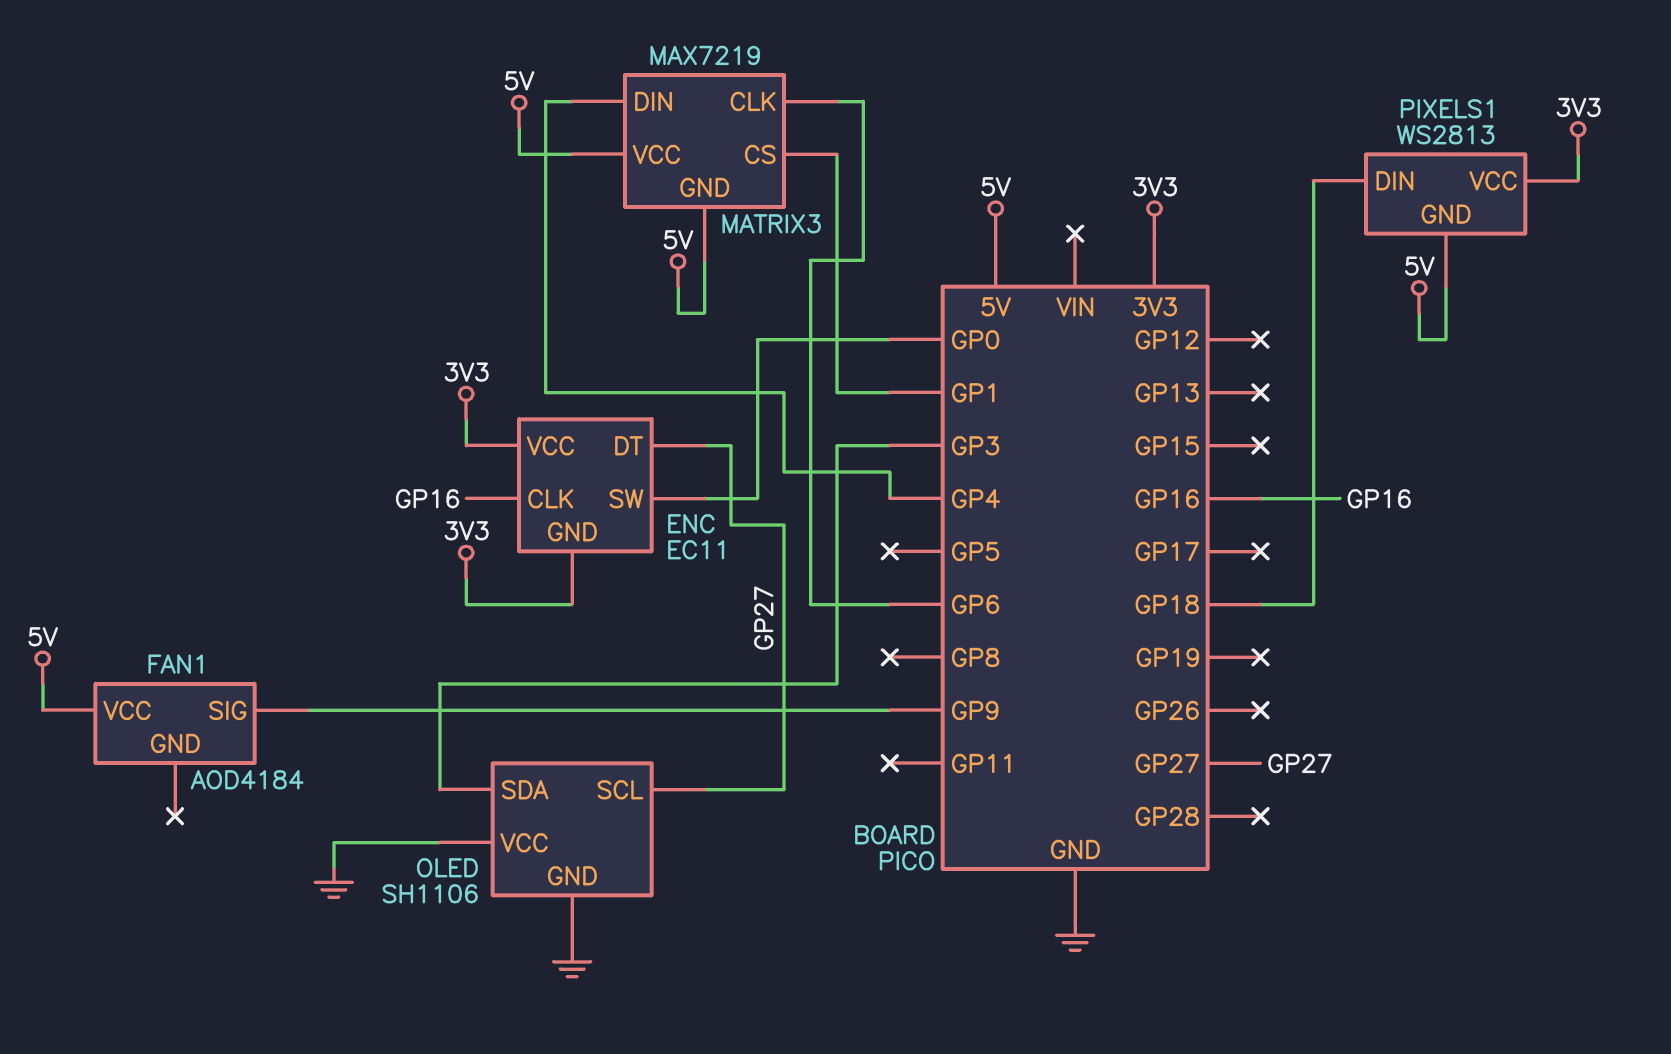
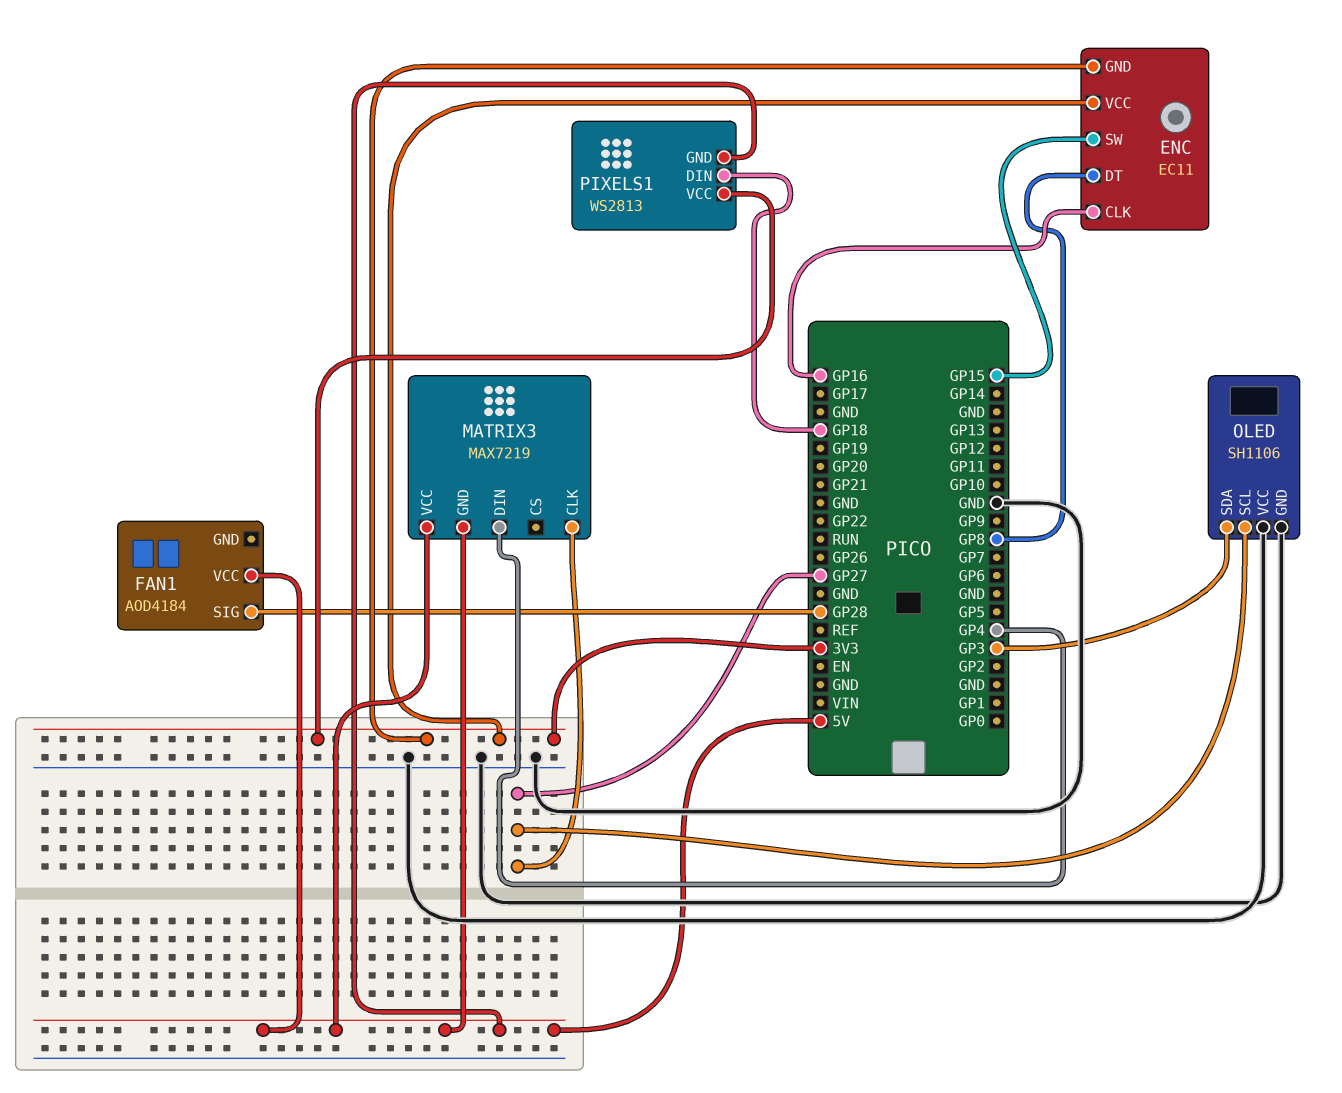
ENC pin DT: GP27 -> GP8
ENC pin SW: GP0 -> GP15
FAN1 pin SIG: GP9 -> GP28
MATRIX3 pin CLK: GP6 -> GP27
MATRIX3 pin CS: GP1 -> none

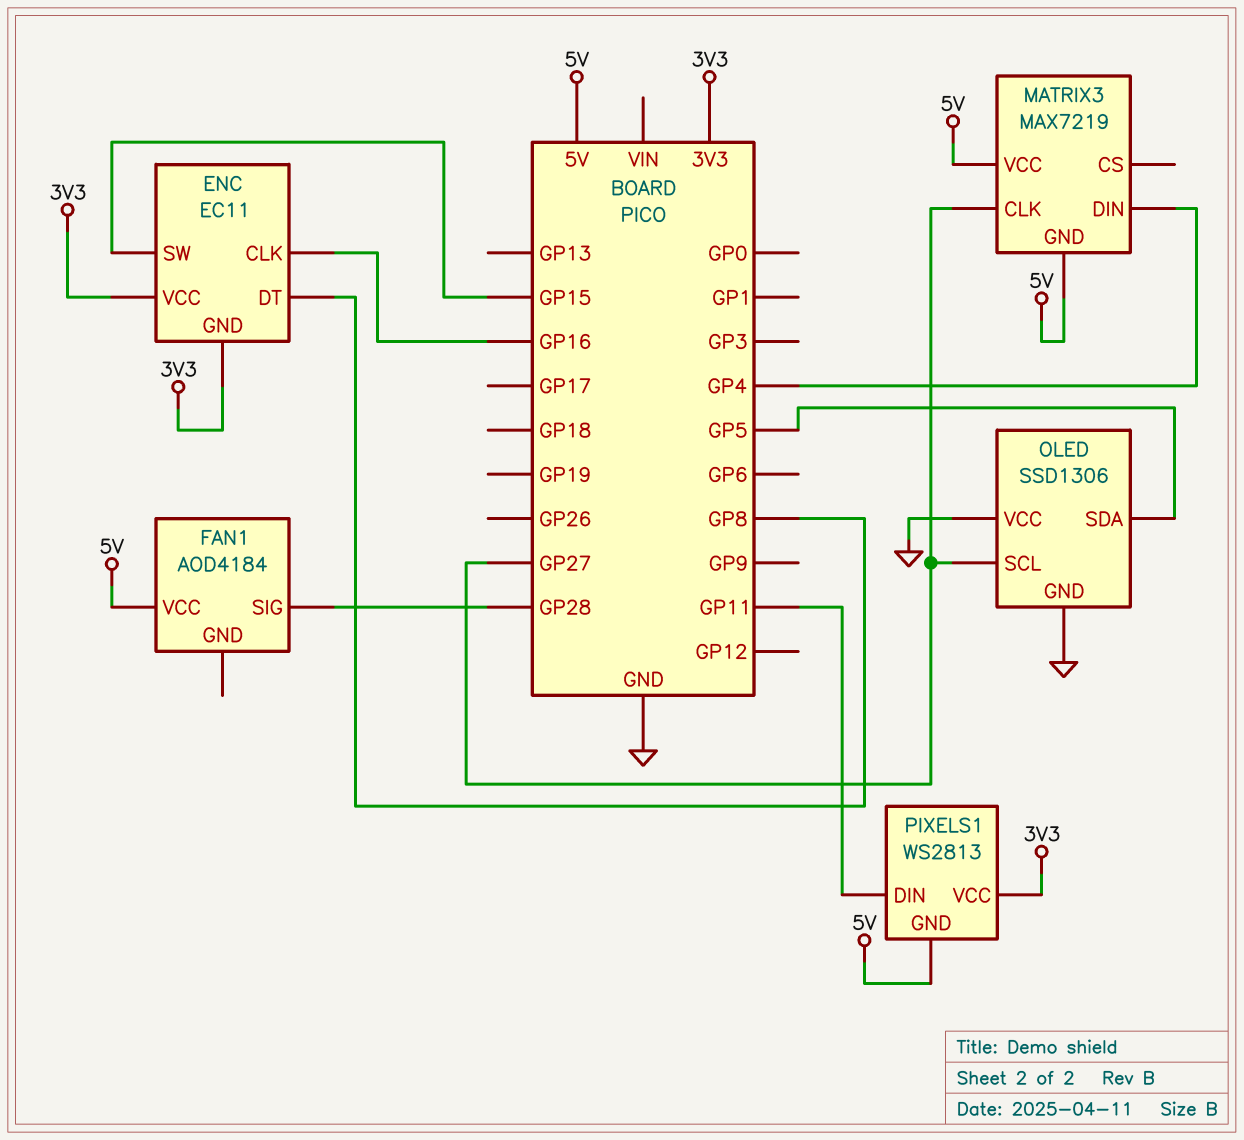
OLED: SH1106 -> SSD1306
OLED pin SDA: GP3 -> GP5
PIXELS1 pin DIN: GP18 -> GP11

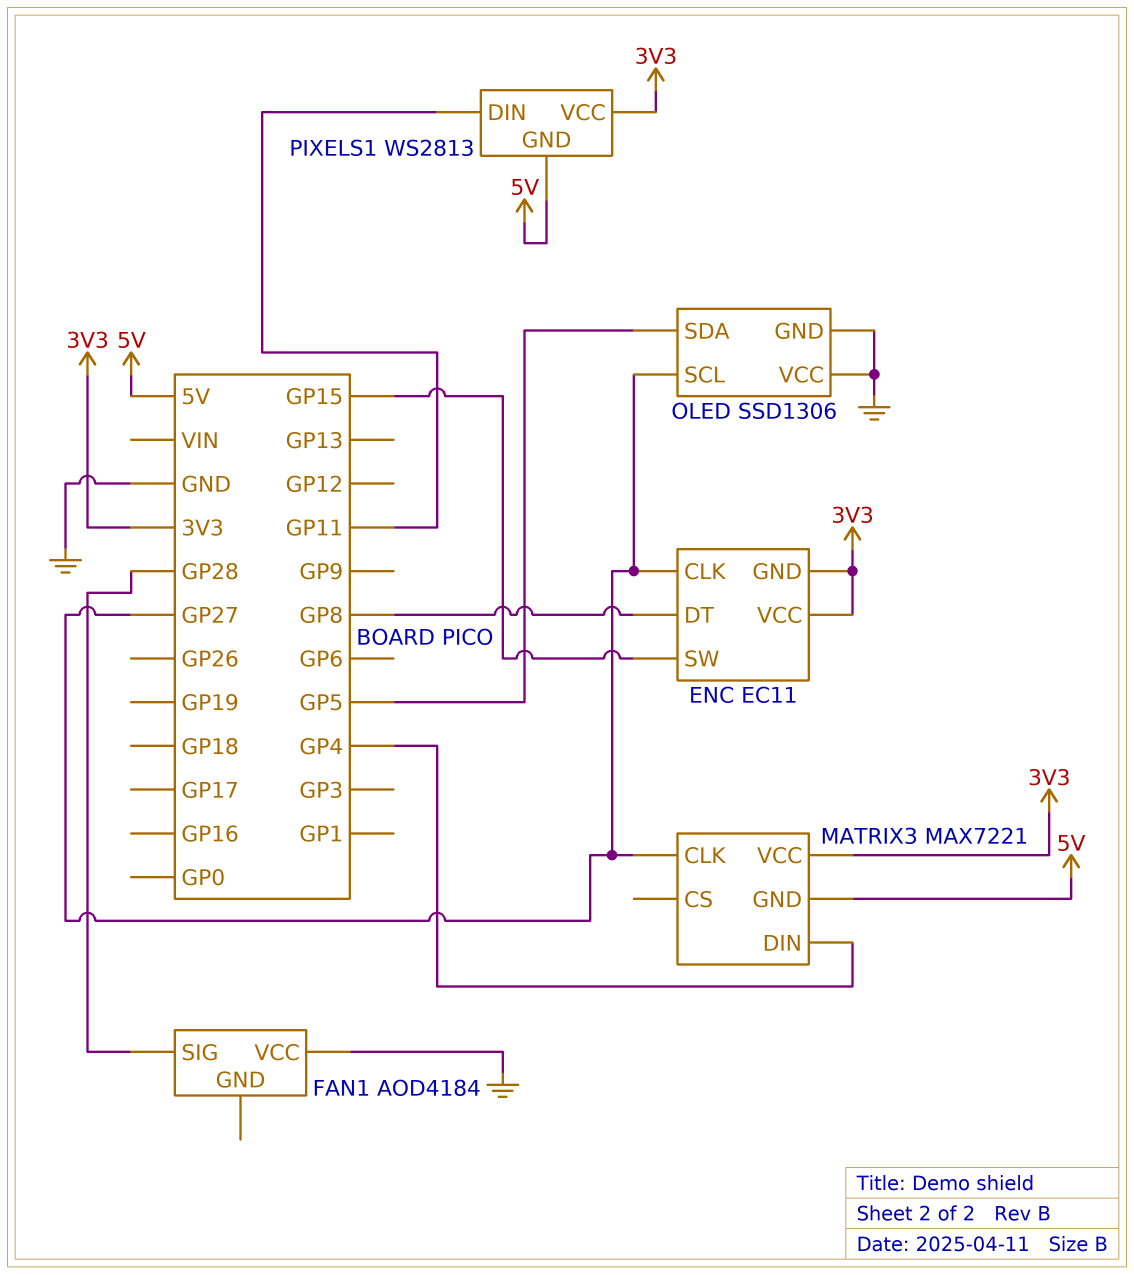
ENC pin CLK: GP16 -> GP27
FAN1 pin VCC: 5V -> GND
MATRIX3: MAX7219 -> MAX7221
MATRIX3 pin VCC: 5V -> 3V3

